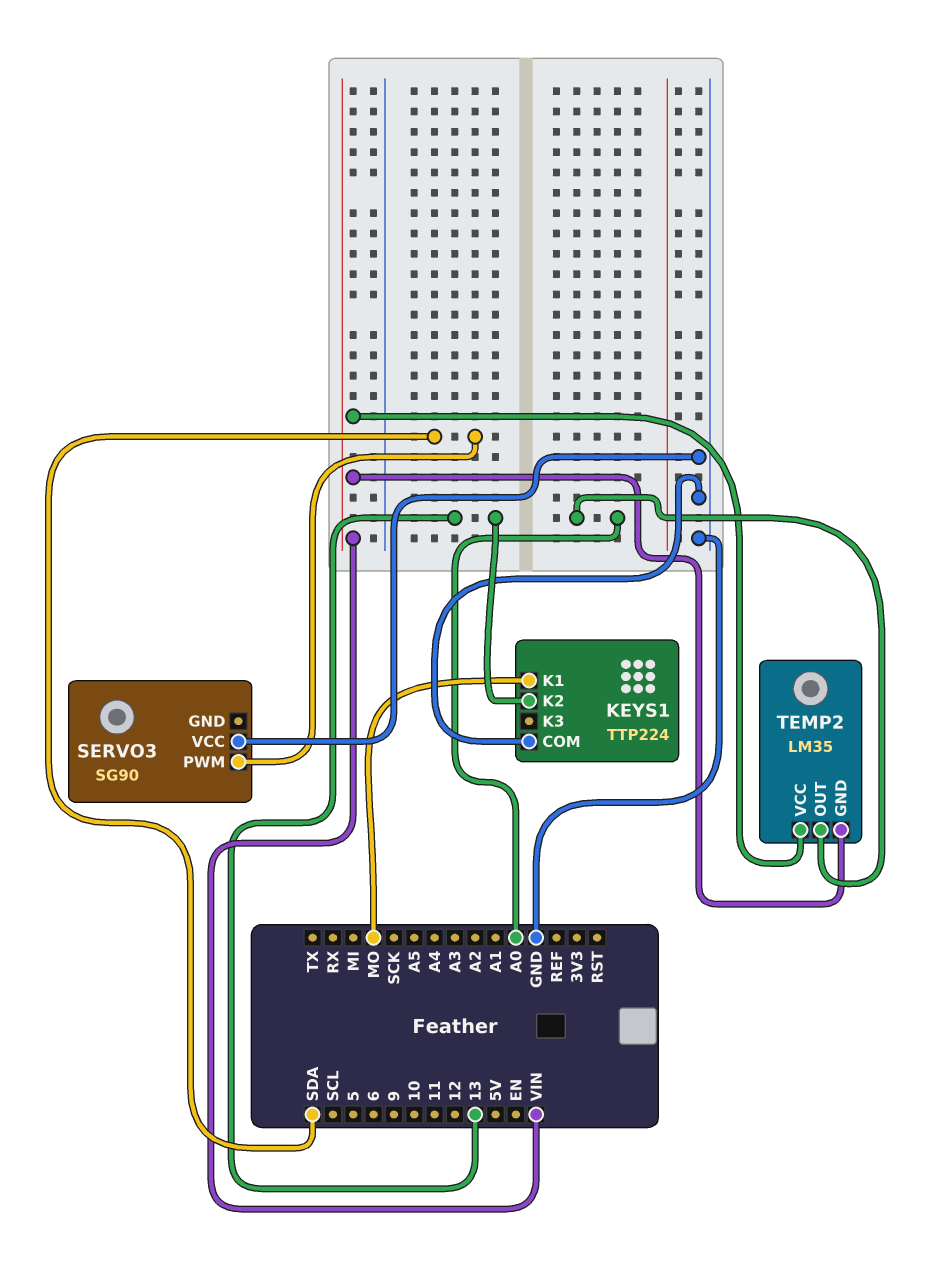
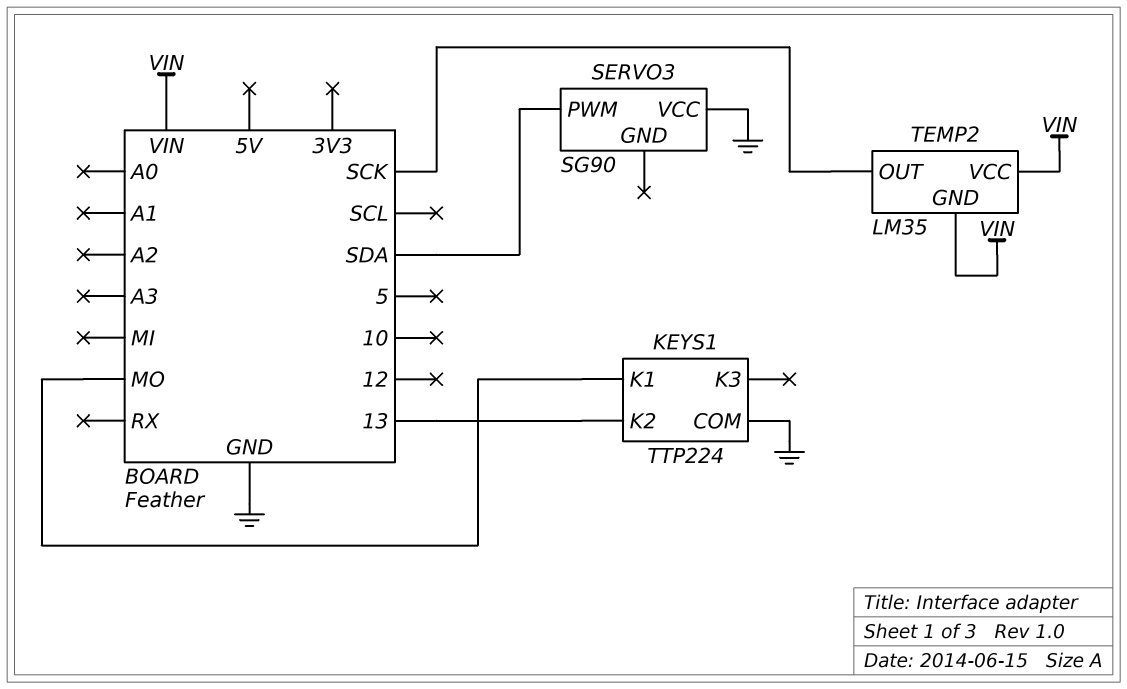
TEMP2 pin OUT: A0 -> SCK

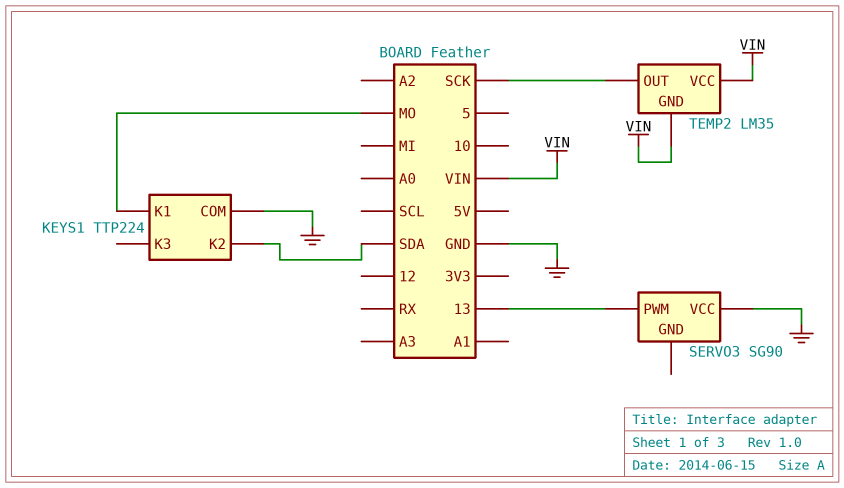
KEYS1 pin K2: 13 -> SDA
SERVO3 pin PWM: SDA -> 13

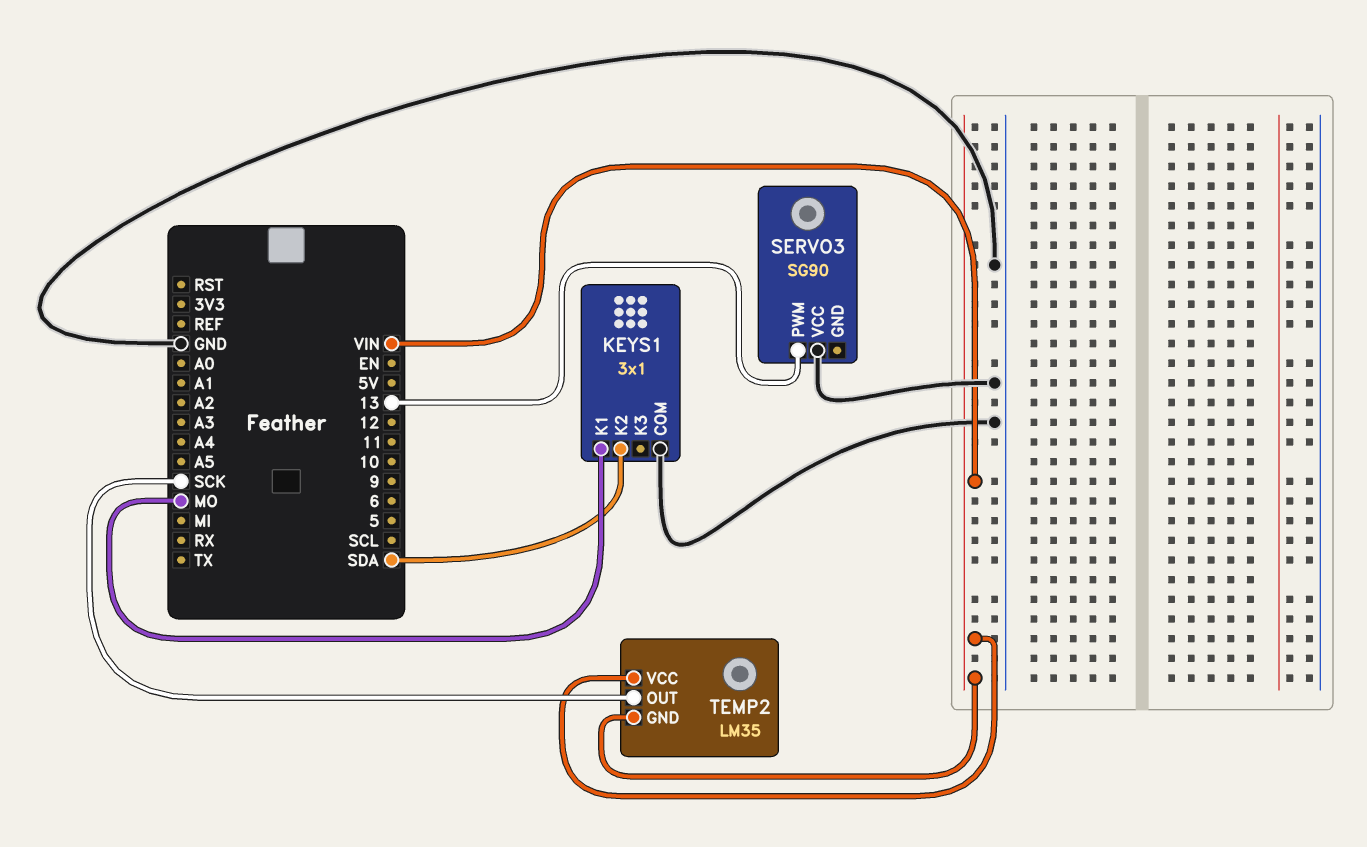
KEYS1: TTP224 -> 3x1

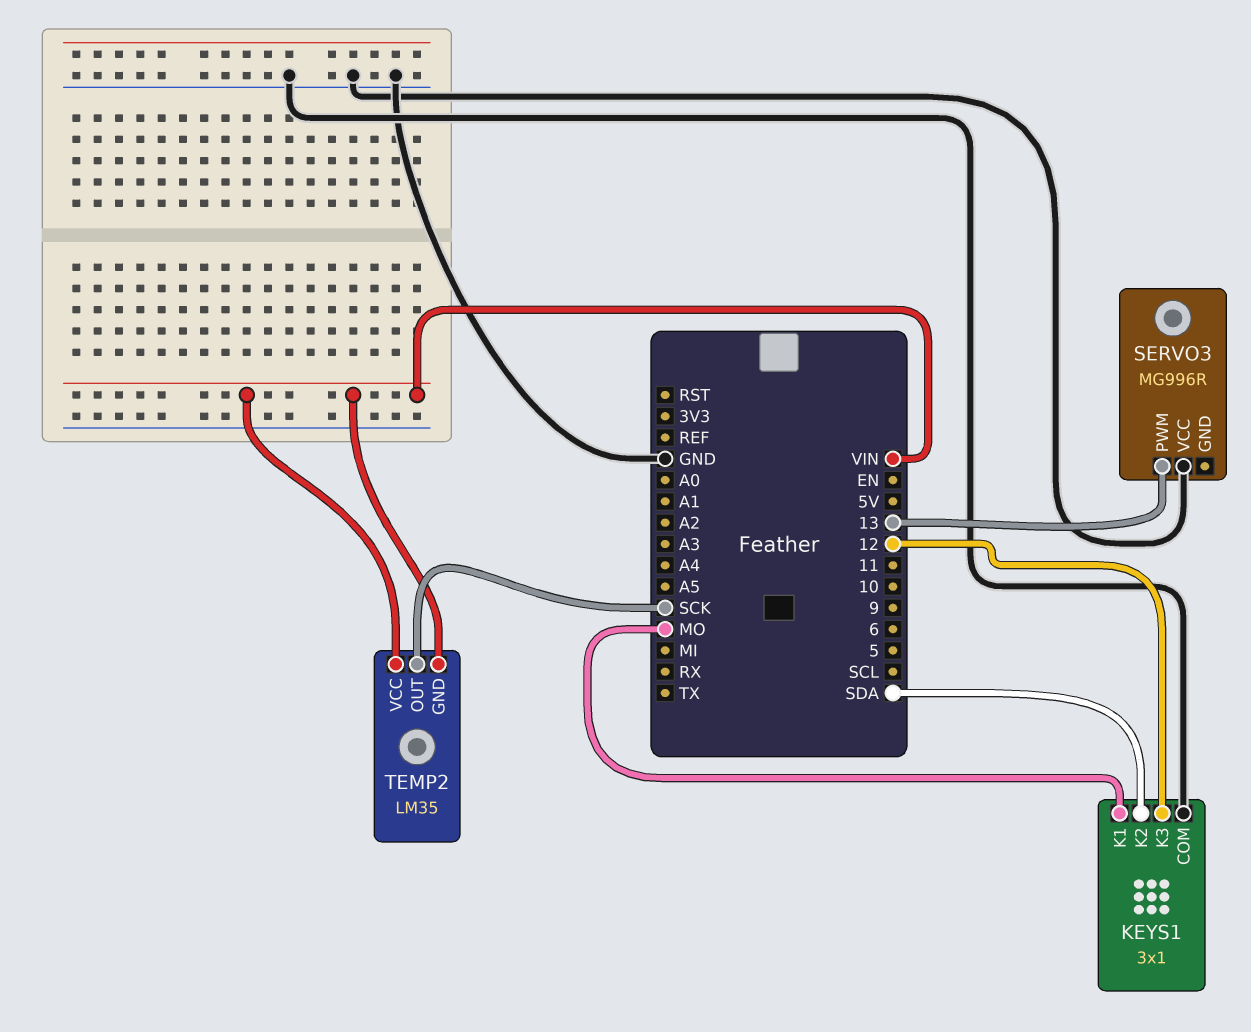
KEYS1 pin K3: none -> 12
SERVO3: SG90 -> MG996R

